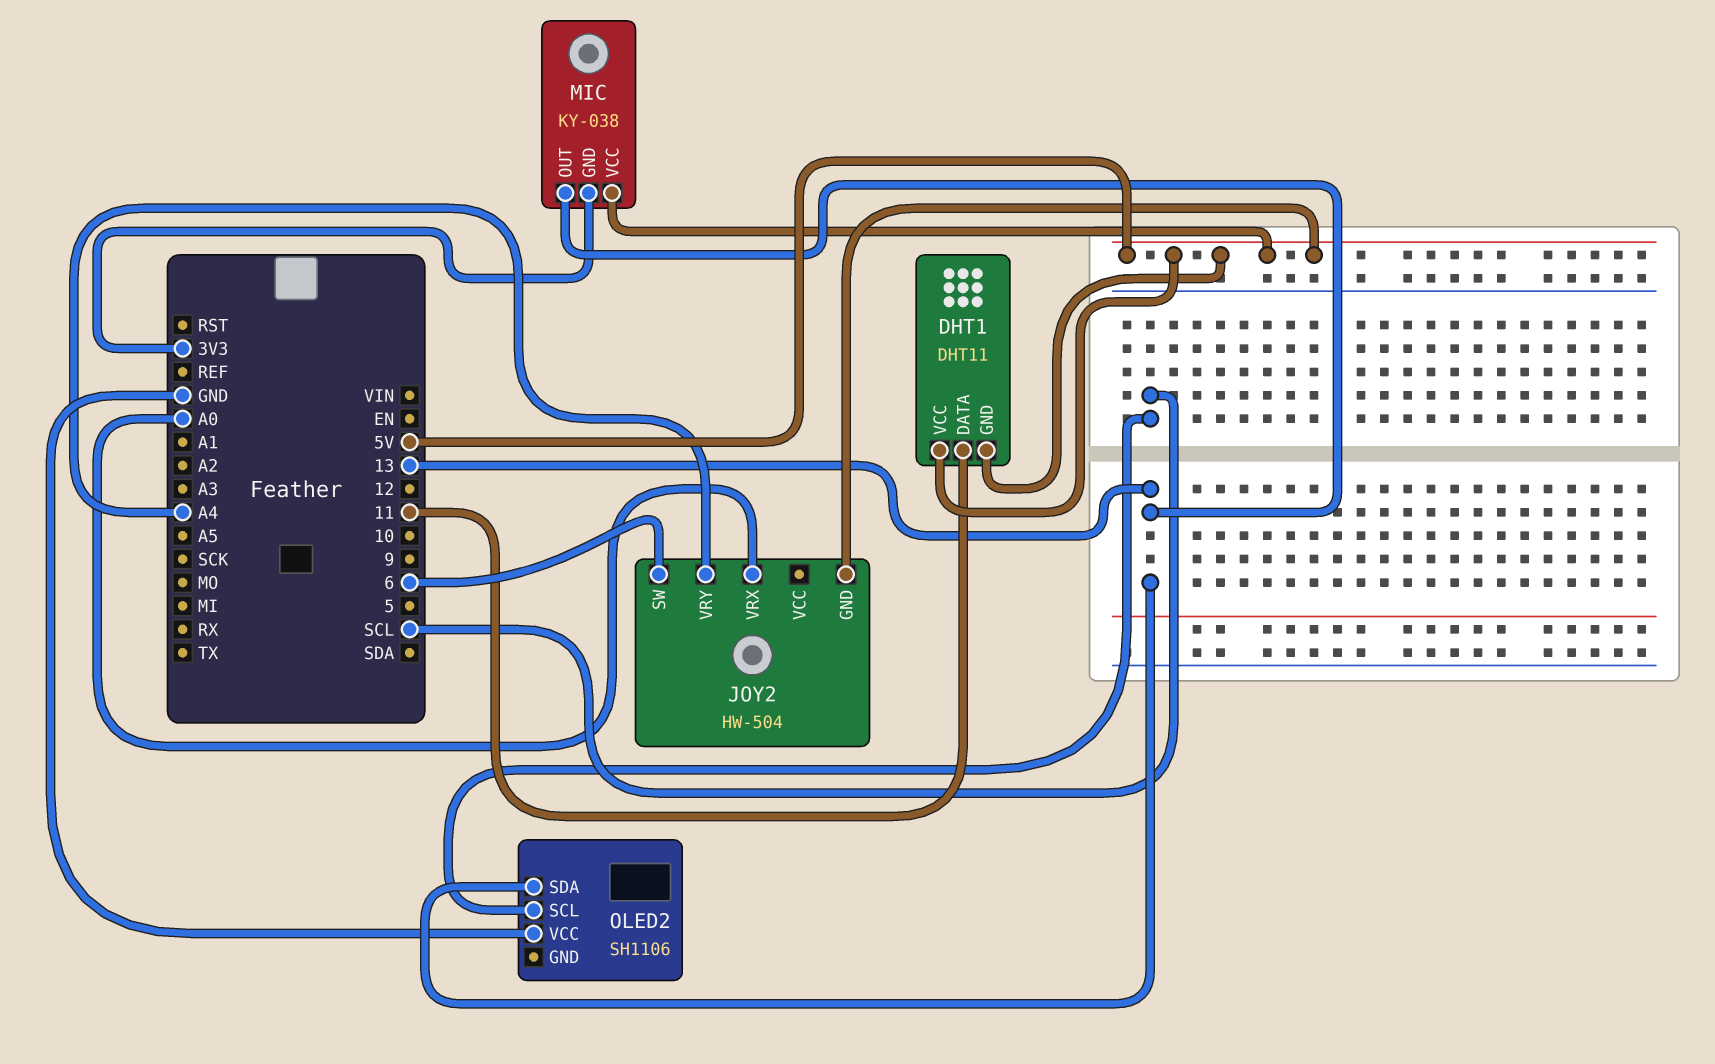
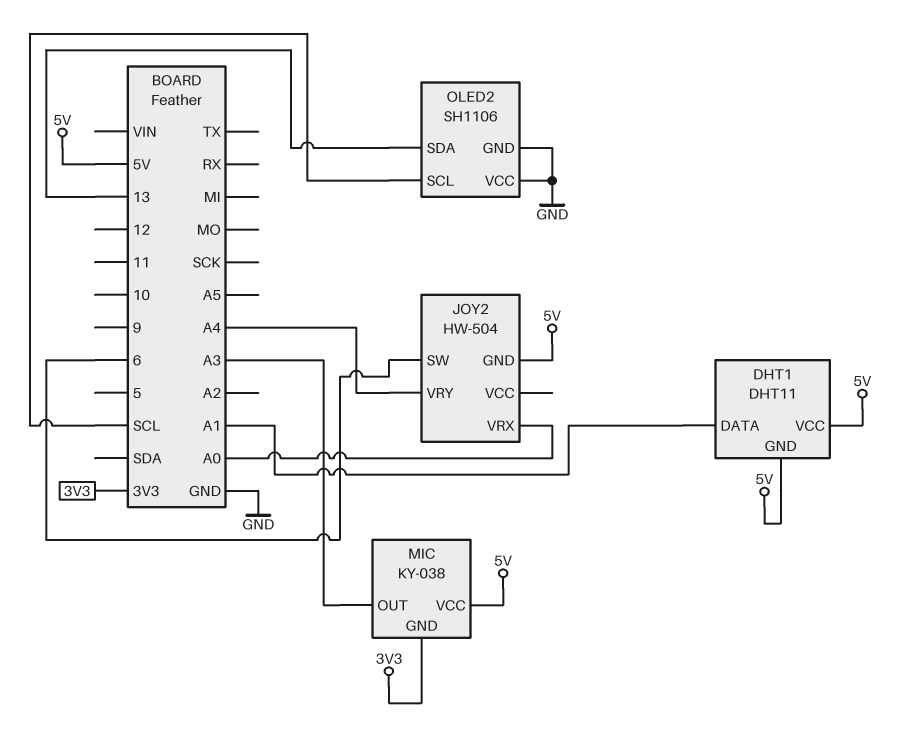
DHT1 pin DATA: 11 -> A1
MIC pin OUT: 13 -> A3
OLED2 pin GND: none -> GND

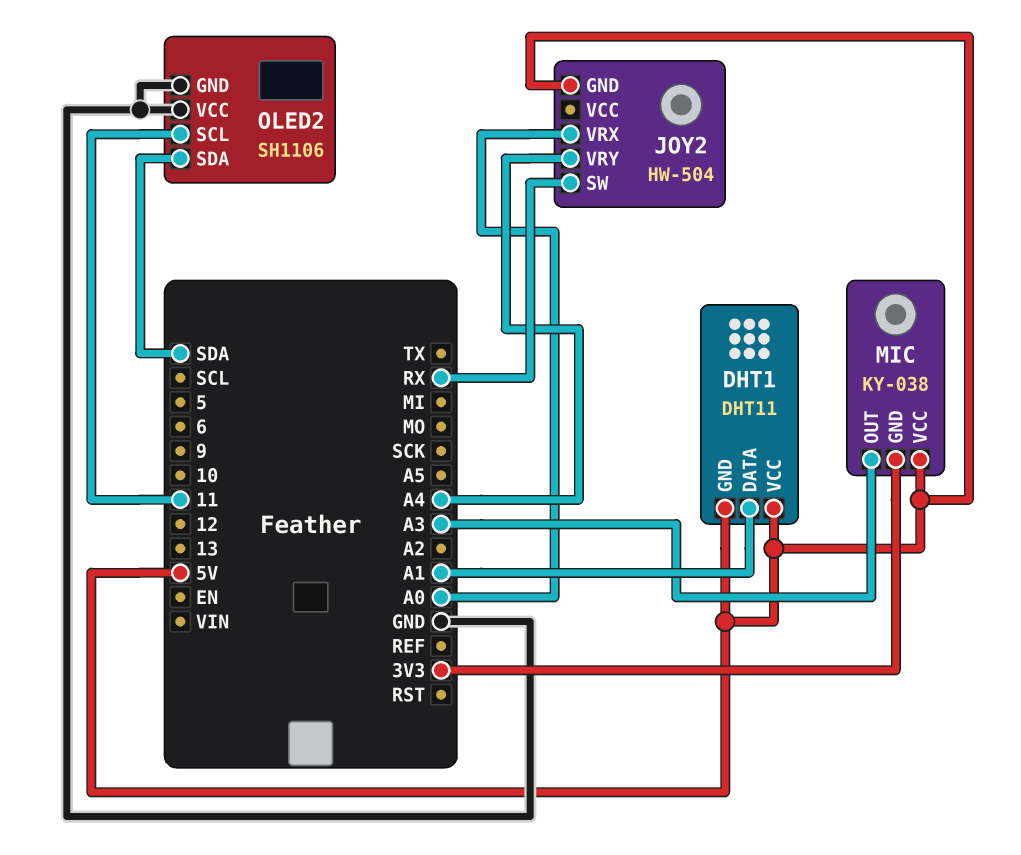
JOY2 pin SW: 6 -> RX
OLED2 pin SCL: SCL -> 11
OLED2 pin SDA: 13 -> SDA

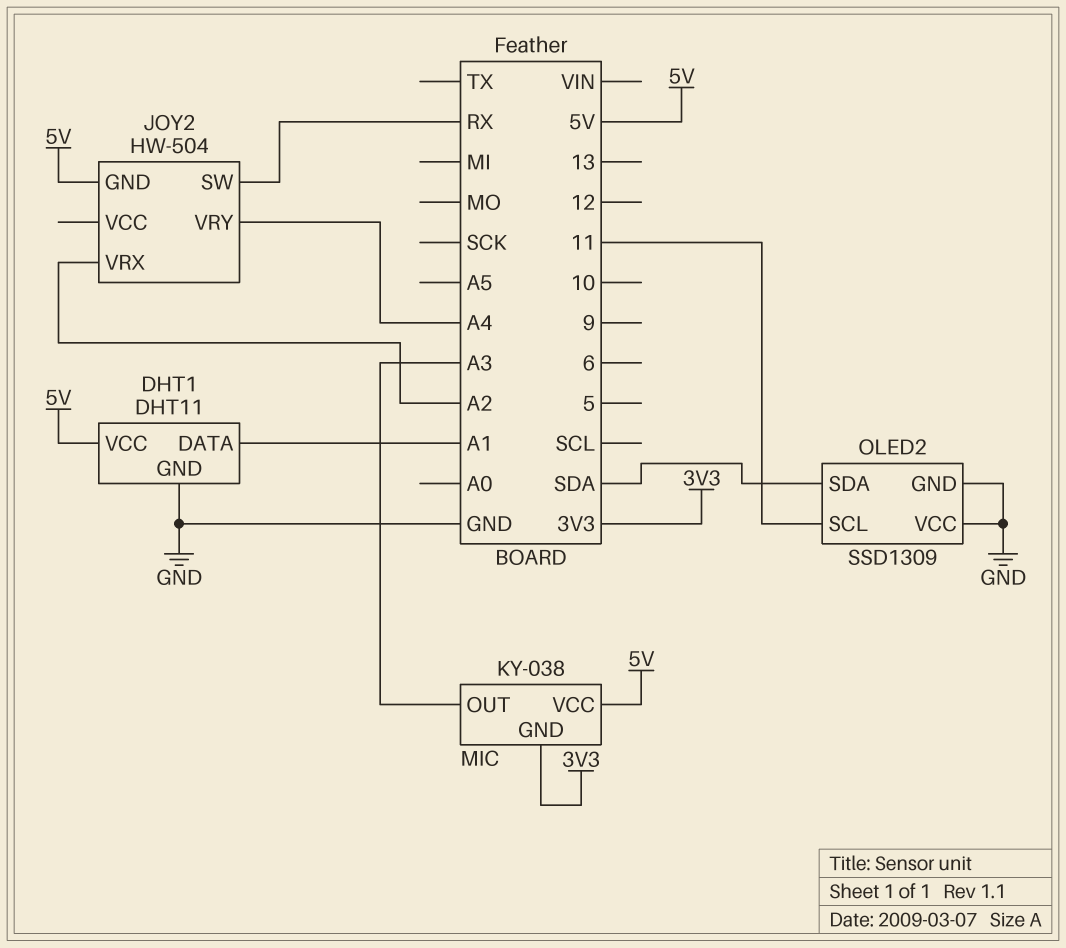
DHT1 pin GND: 5V -> GND
JOY2 pin VRX: A0 -> A2
OLED2: SH1106 -> SSD1309

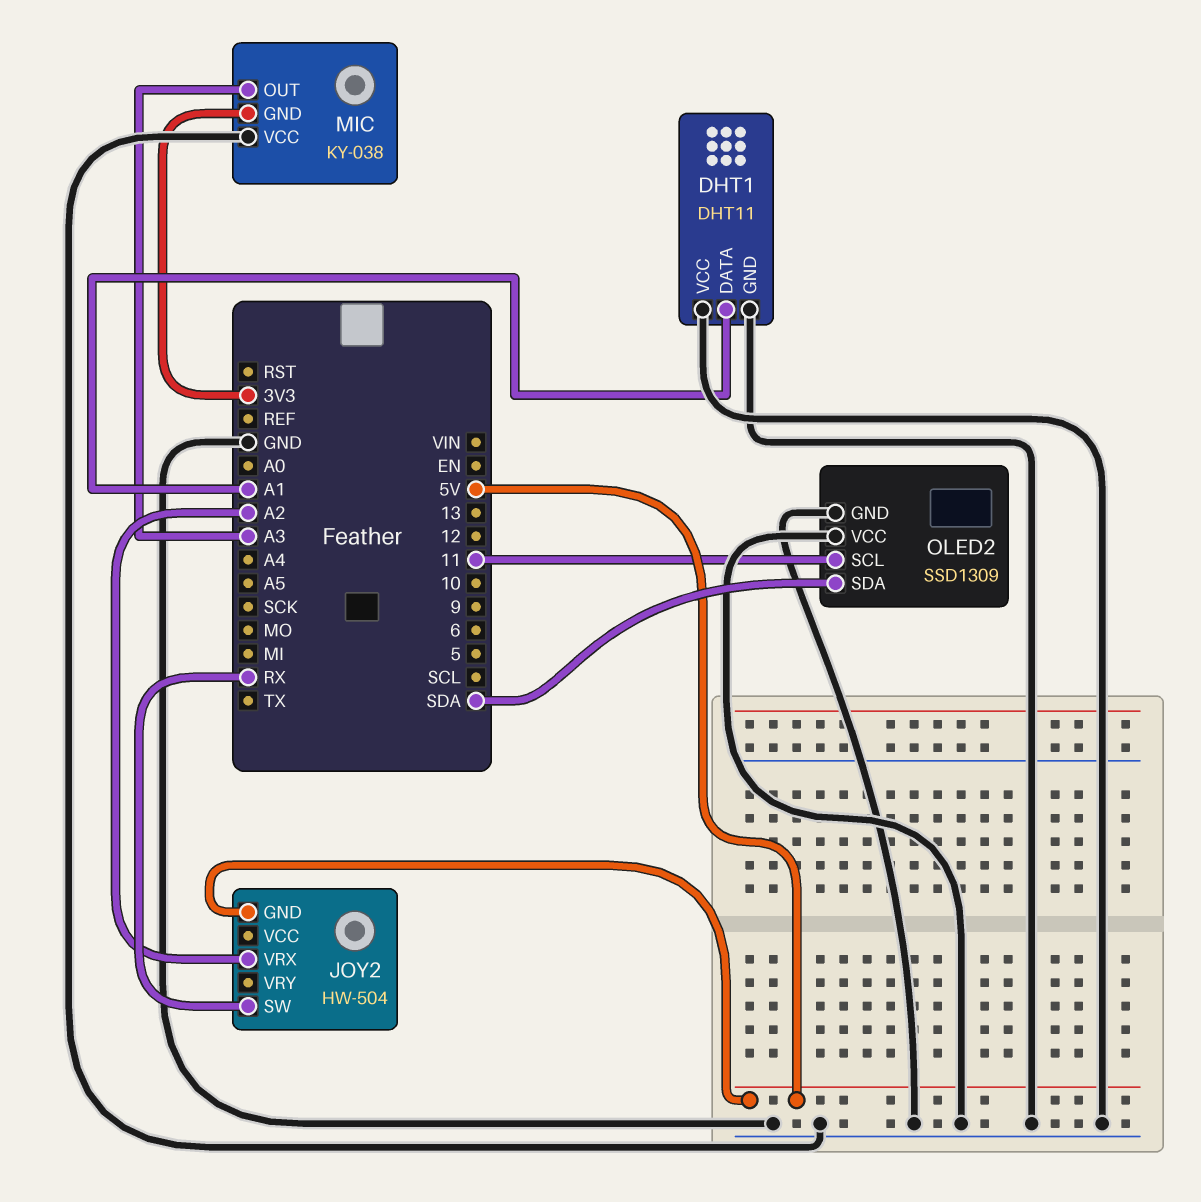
DHT1 pin VCC: 5V -> GND
JOY2 pin VRY: A4 -> none
MIC pin VCC: 5V -> GND

